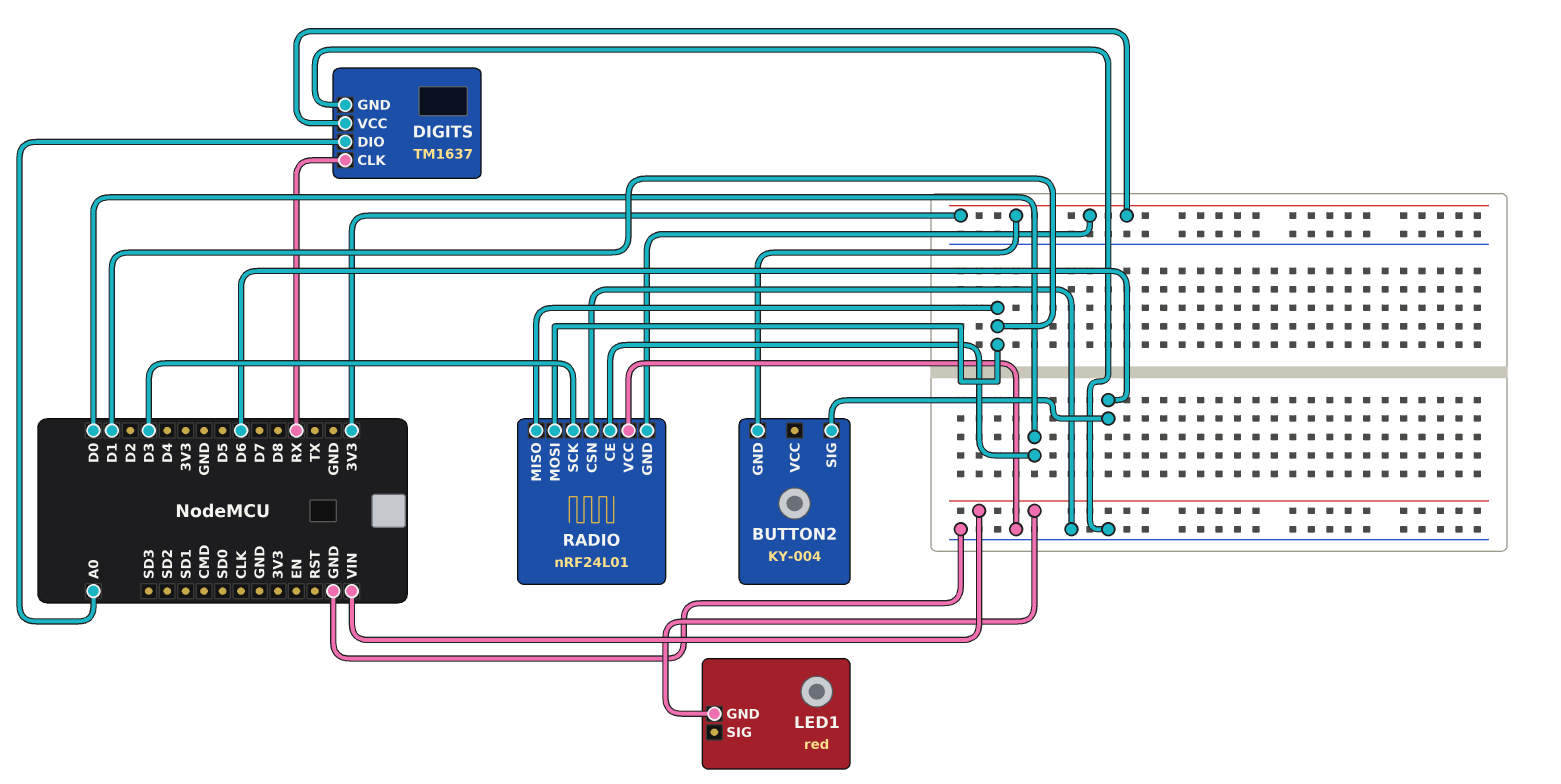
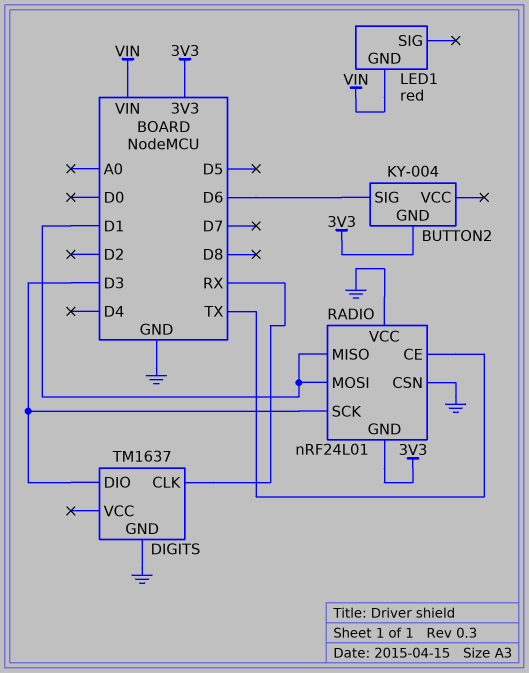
DIGITS pin DIO: A0 -> D3
DIGITS pin VCC: 3V3 -> none
RADIO pin CE: D0 -> TX

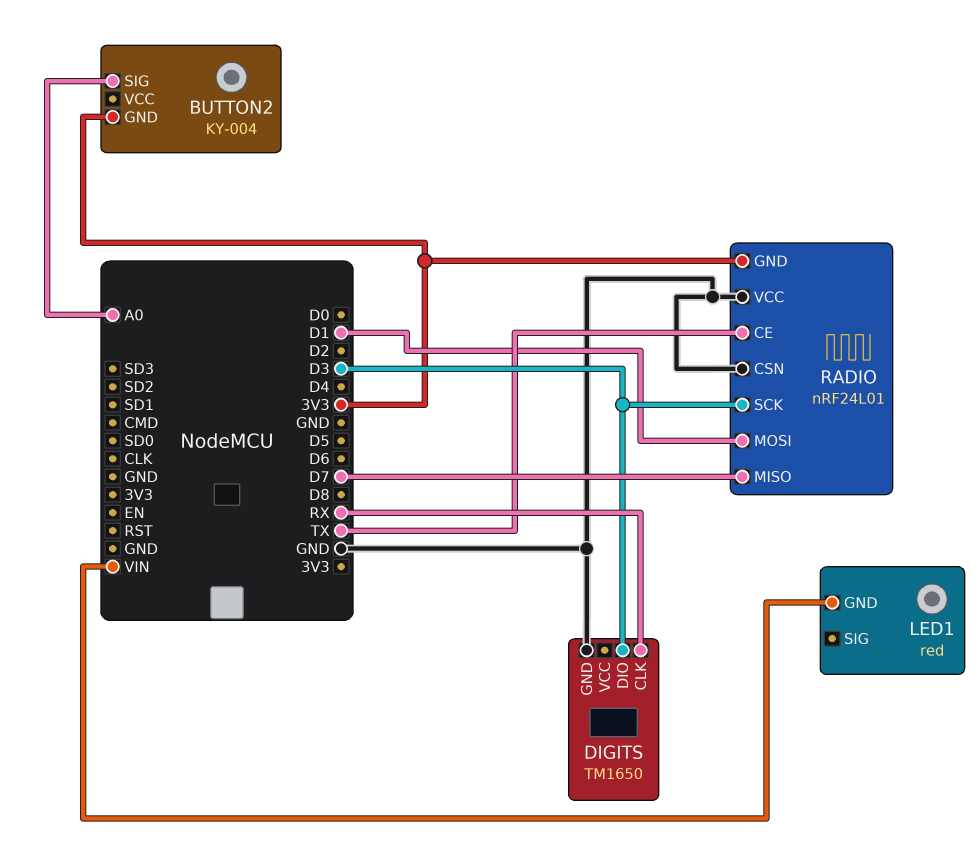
BUTTON2 pin SIG: D6 -> A0
DIGITS: TM1637 -> TM1650
RADIO pin MISO: D1 -> D7

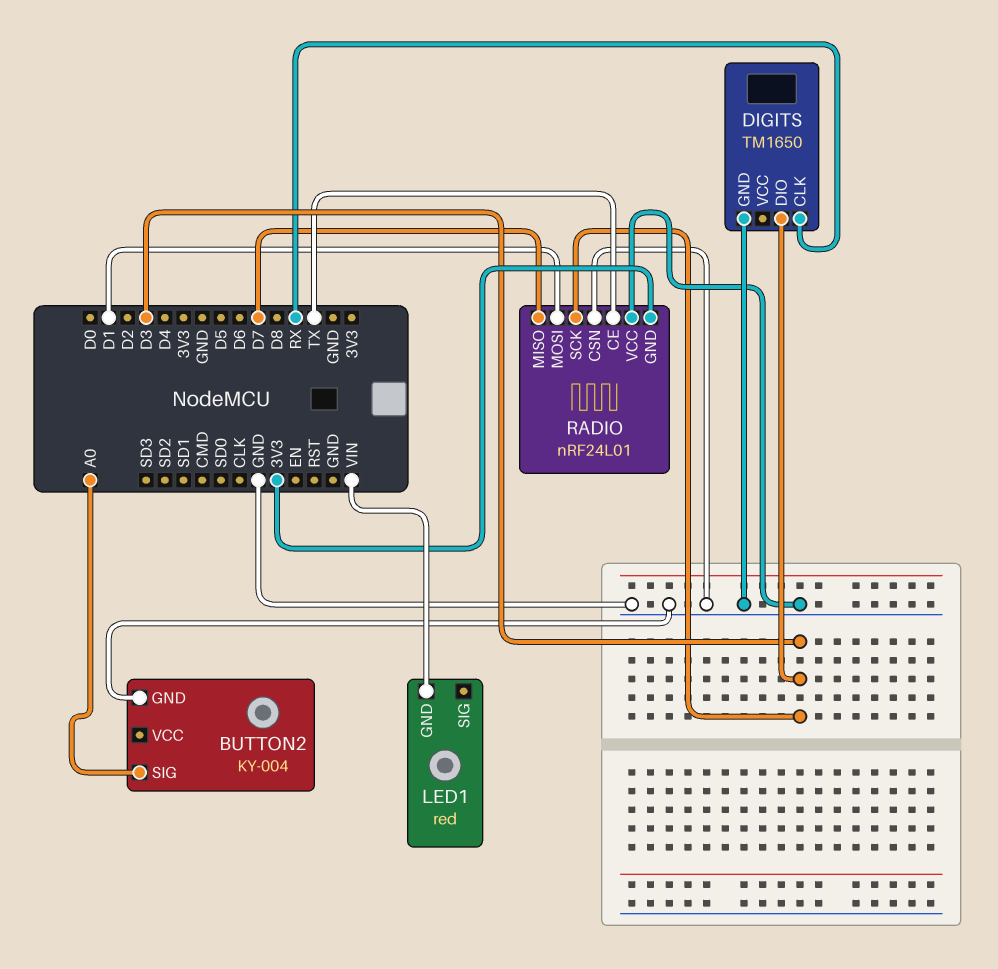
BUTTON2 pin GND: 3V3 -> GND

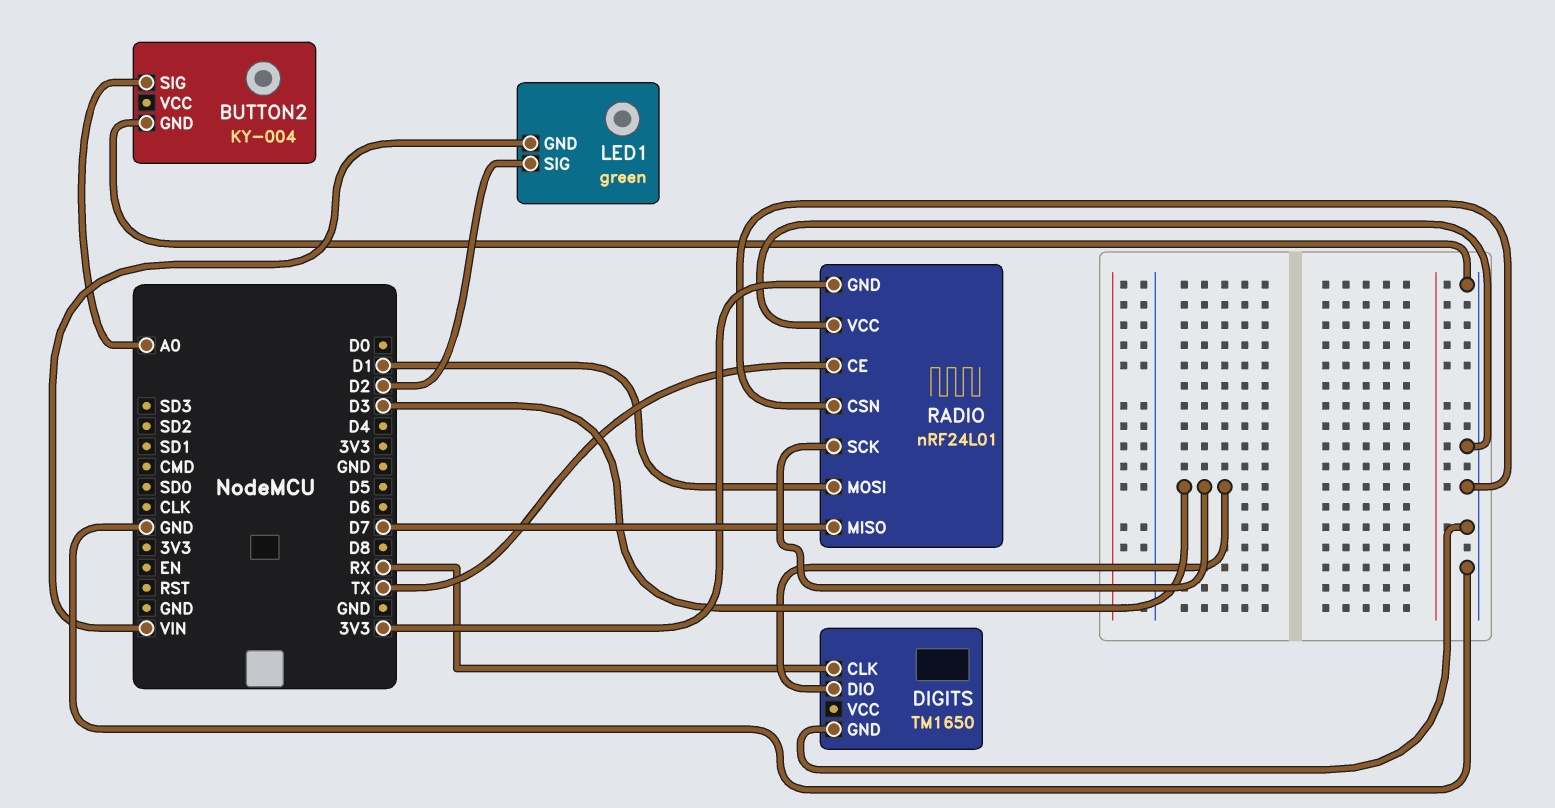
LED1: red -> green
LED1 pin SIG: none -> D2

